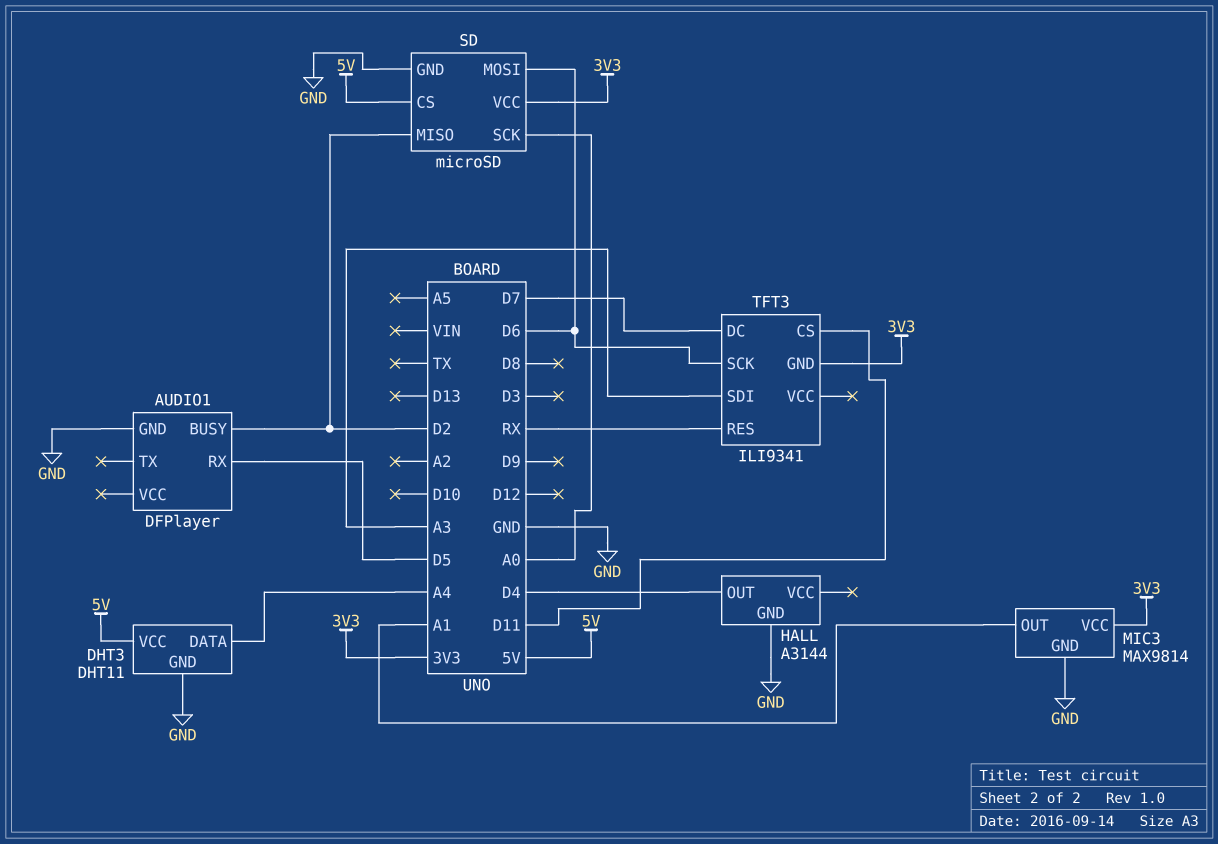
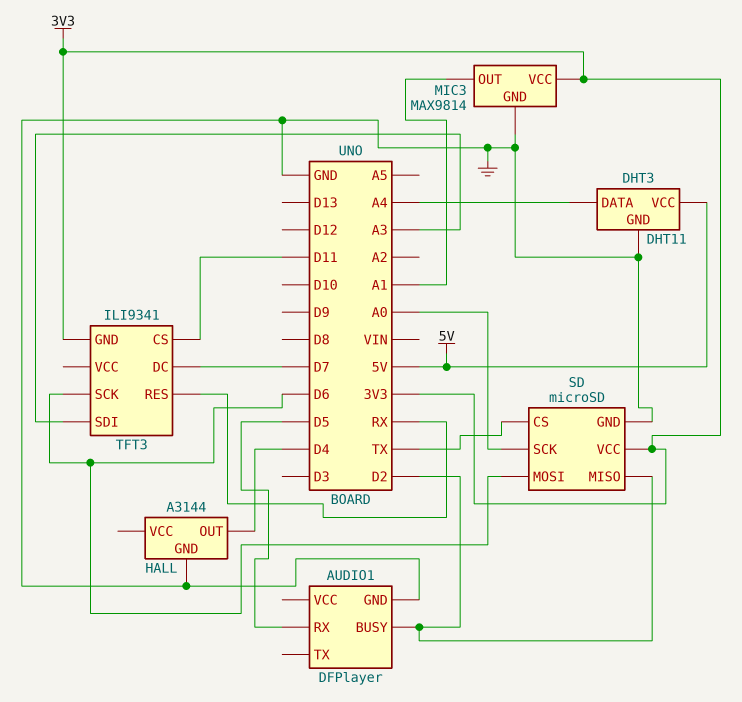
SD pin CS: 5V -> TX

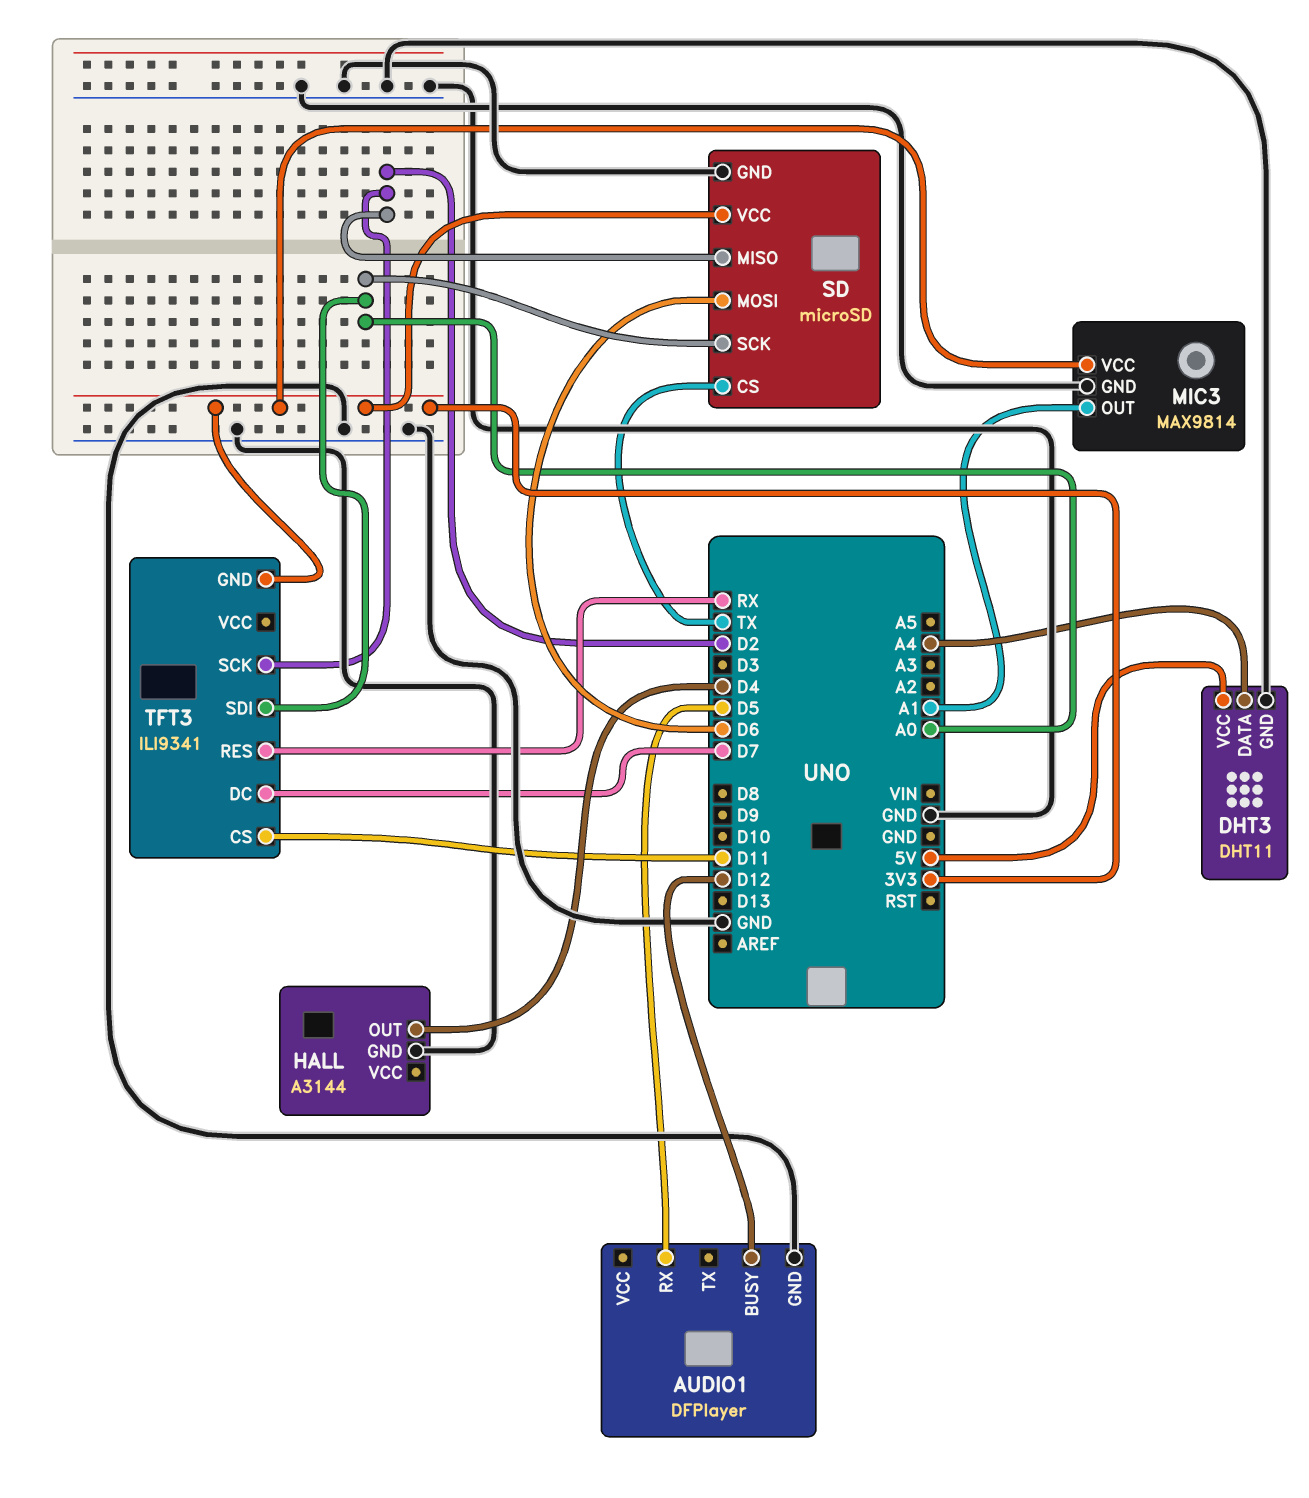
AUDIO1 pin BUSY: D2 -> D12
TFT3 pin SCK: D6 -> D2
TFT3 pin SDI: A3 -> A0

